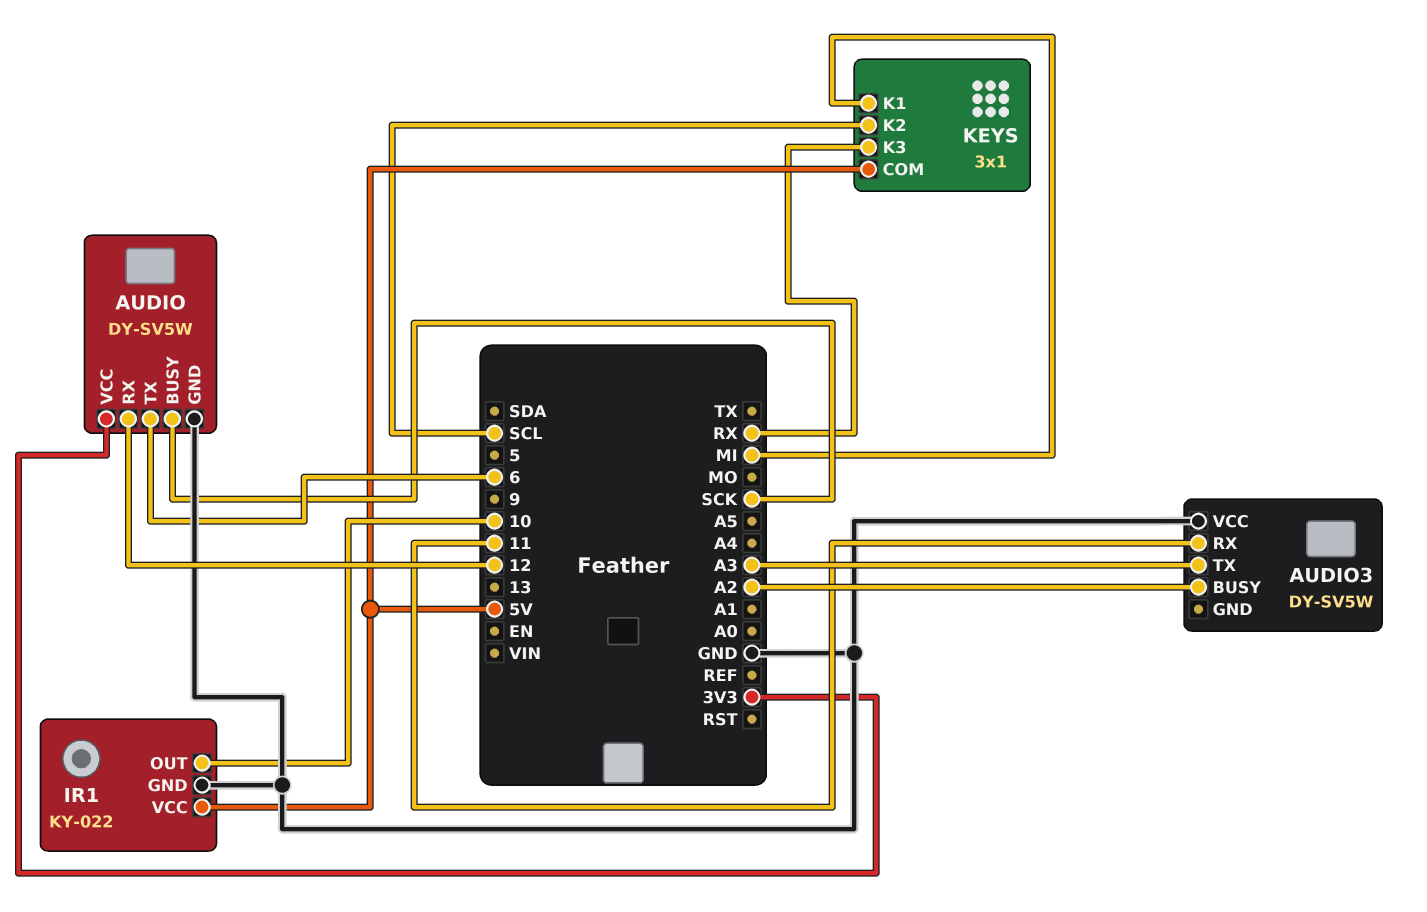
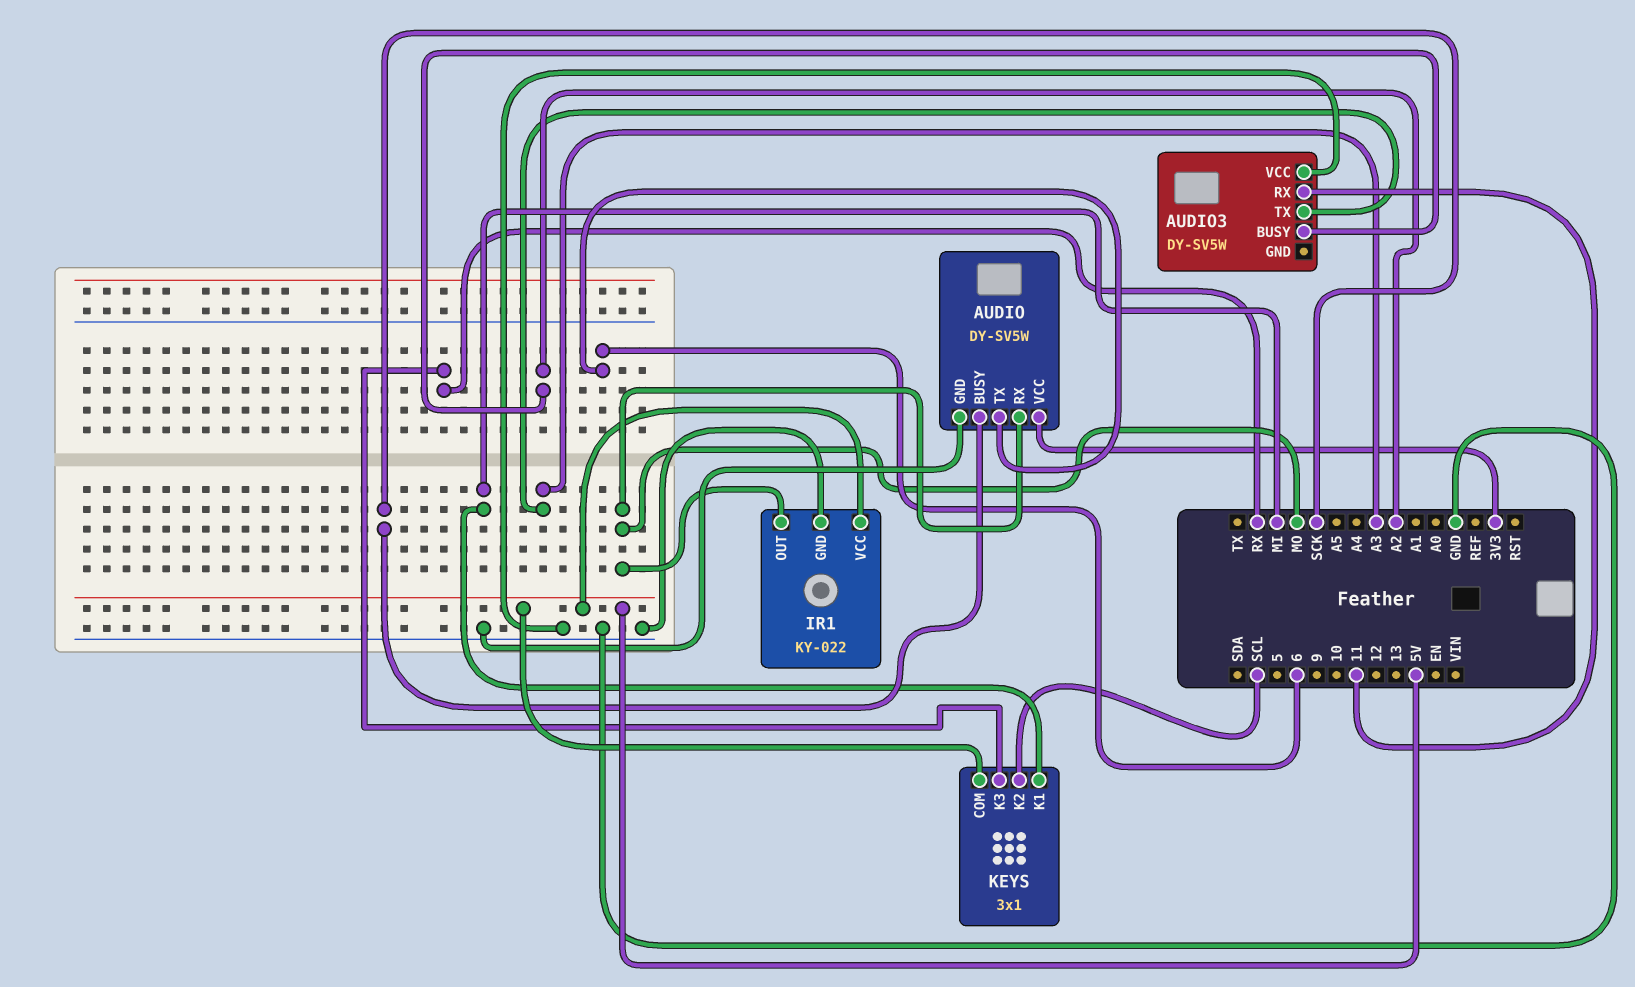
AUDIO pin RX: 12 -> MO
IR1 pin OUT: 10 -> MO

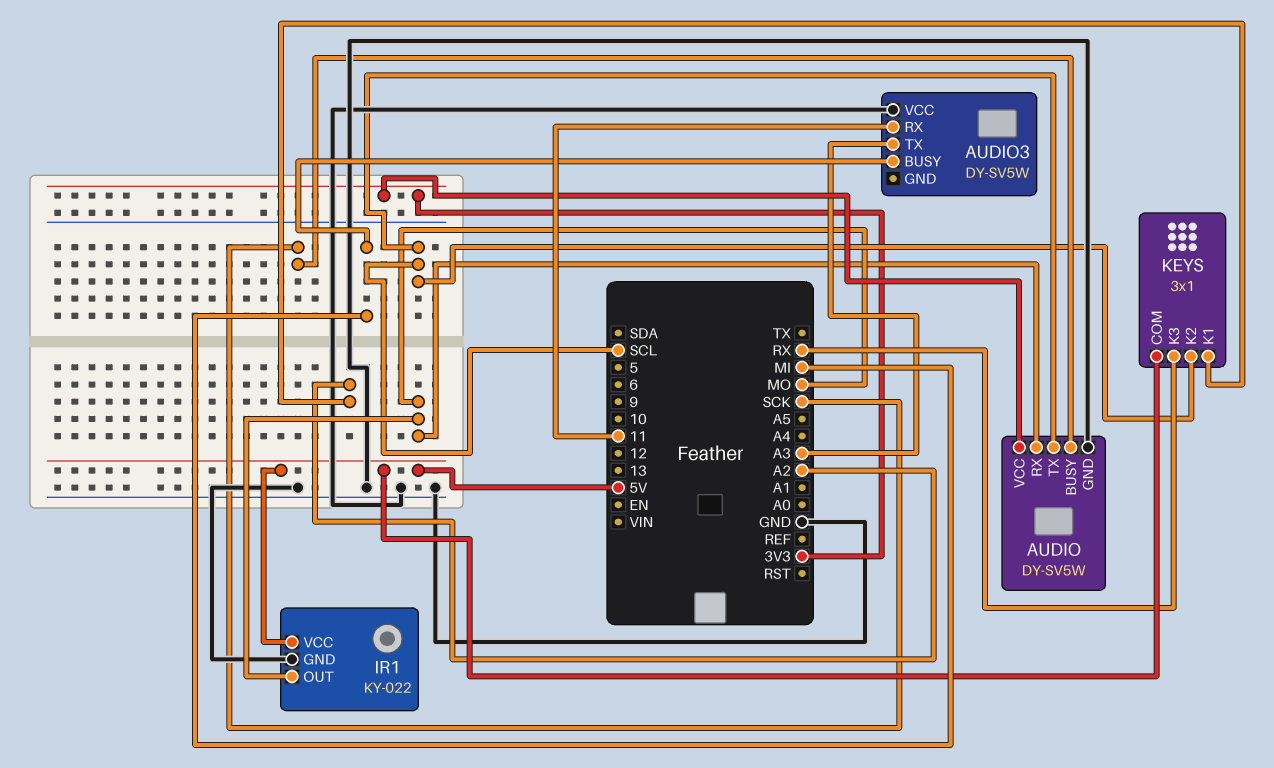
AUDIO pin TX: 6 -> SCL
AUDIO3 pin BUSY: A2 -> MI
KEYS pin K1: MI -> A2

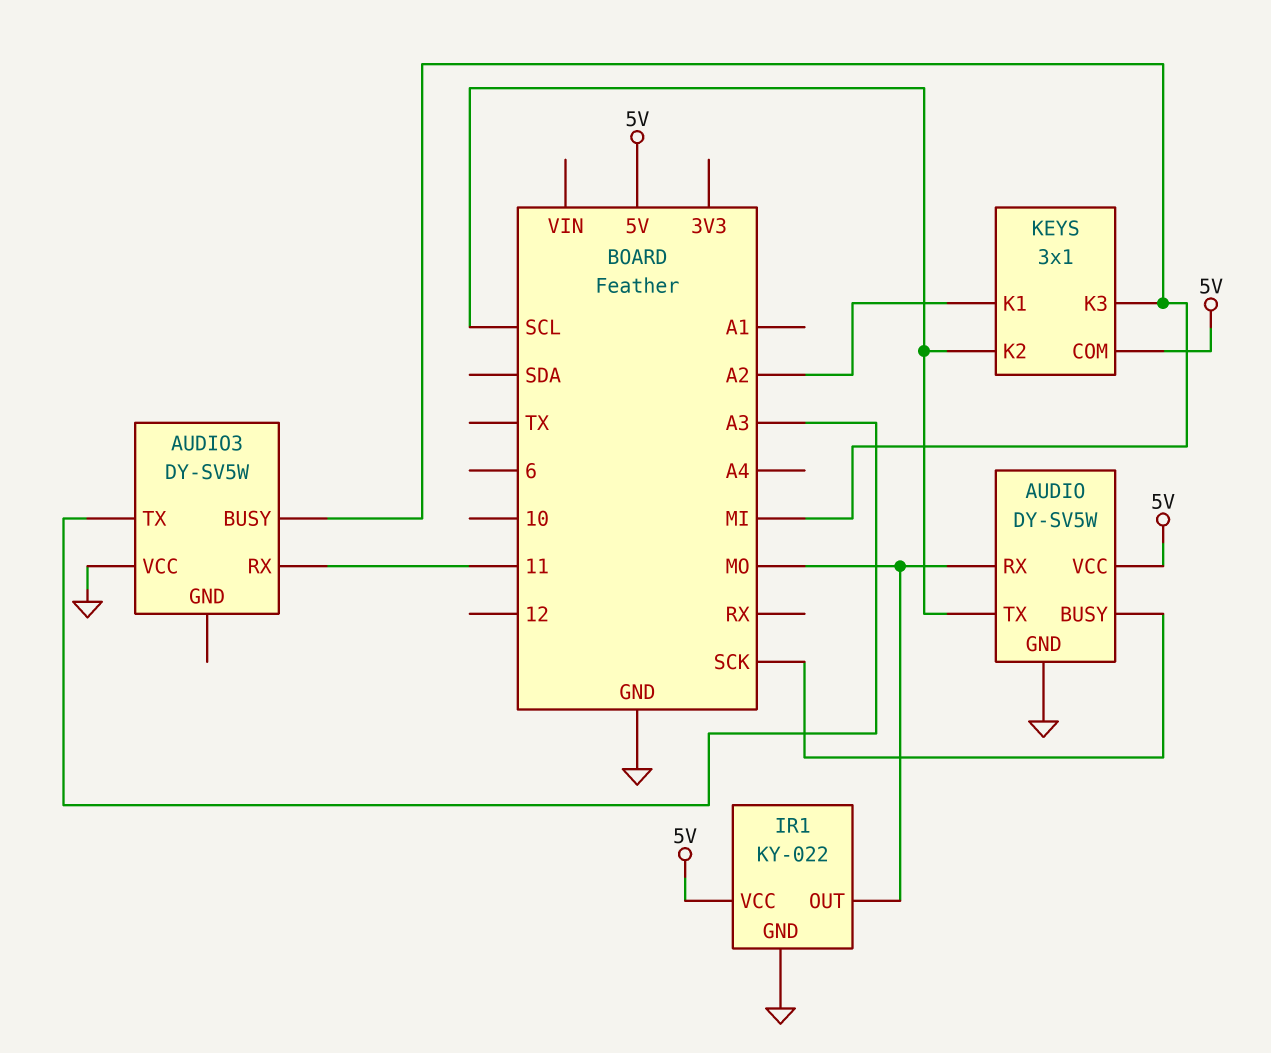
AUDIO pin VCC: 3V3 -> 5V
KEYS pin K3: RX -> MI

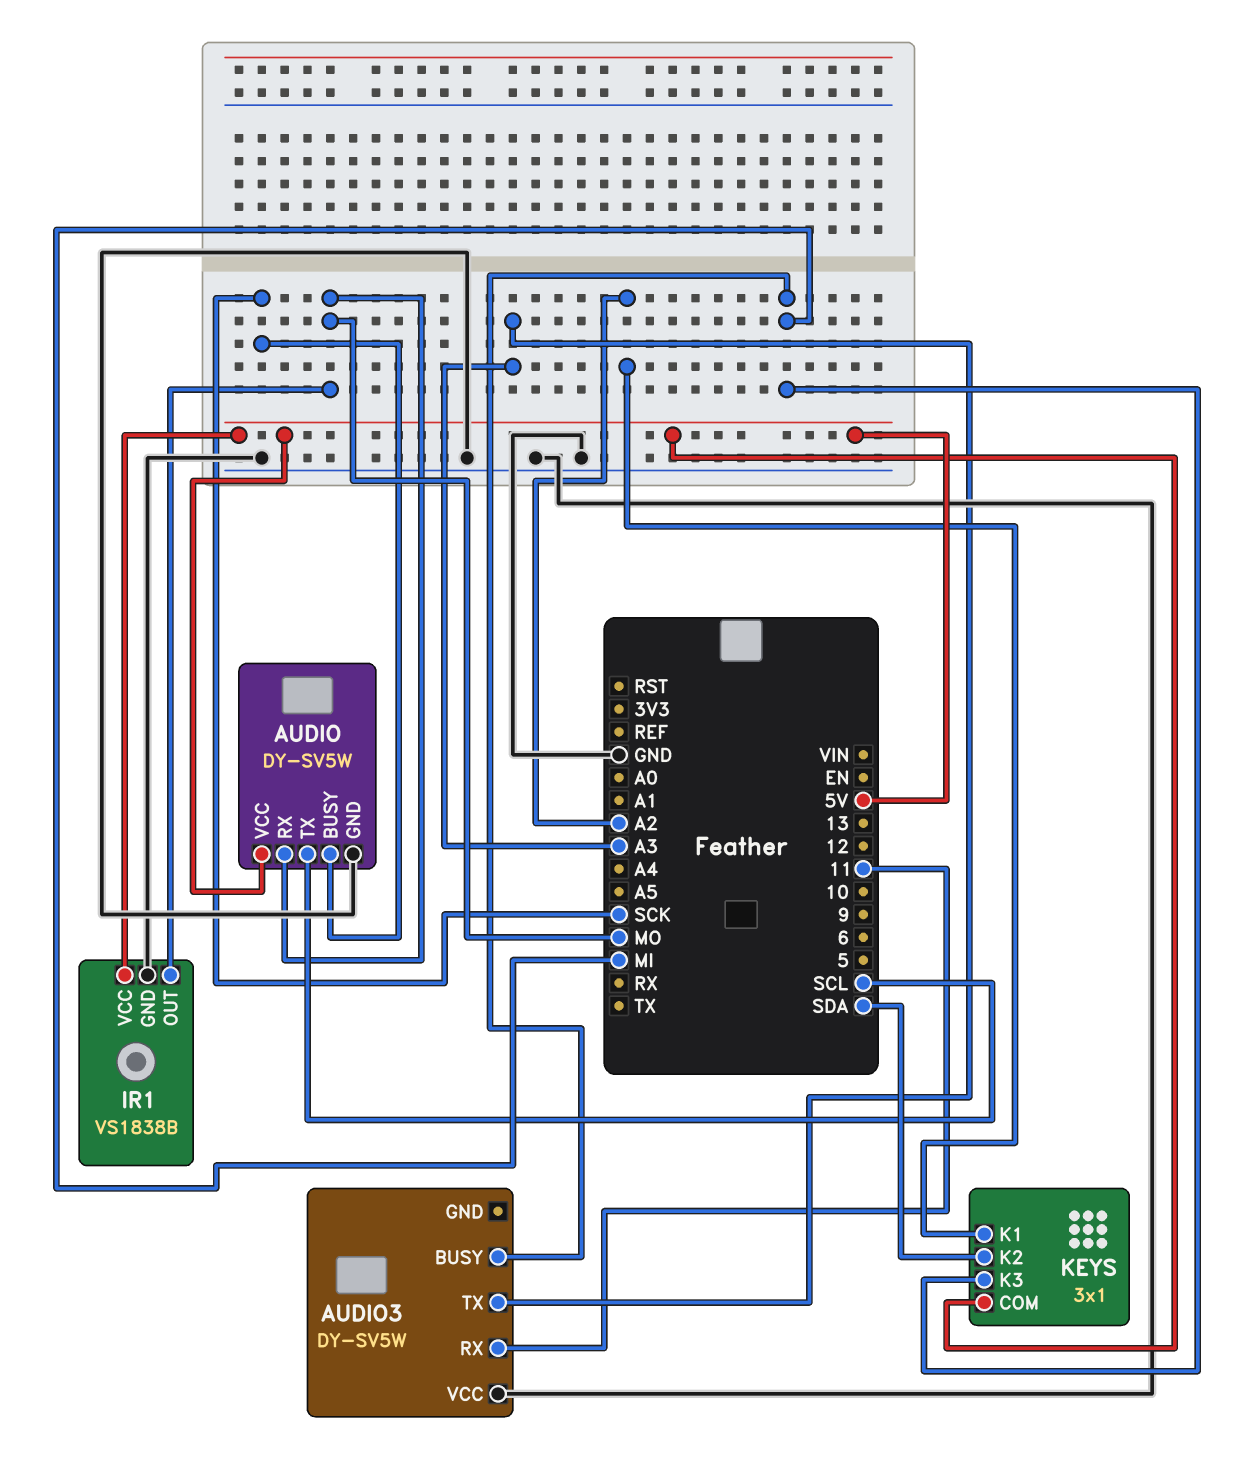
IR1: KY-022 -> VS1838B
KEYS pin K2: SCL -> SDA

